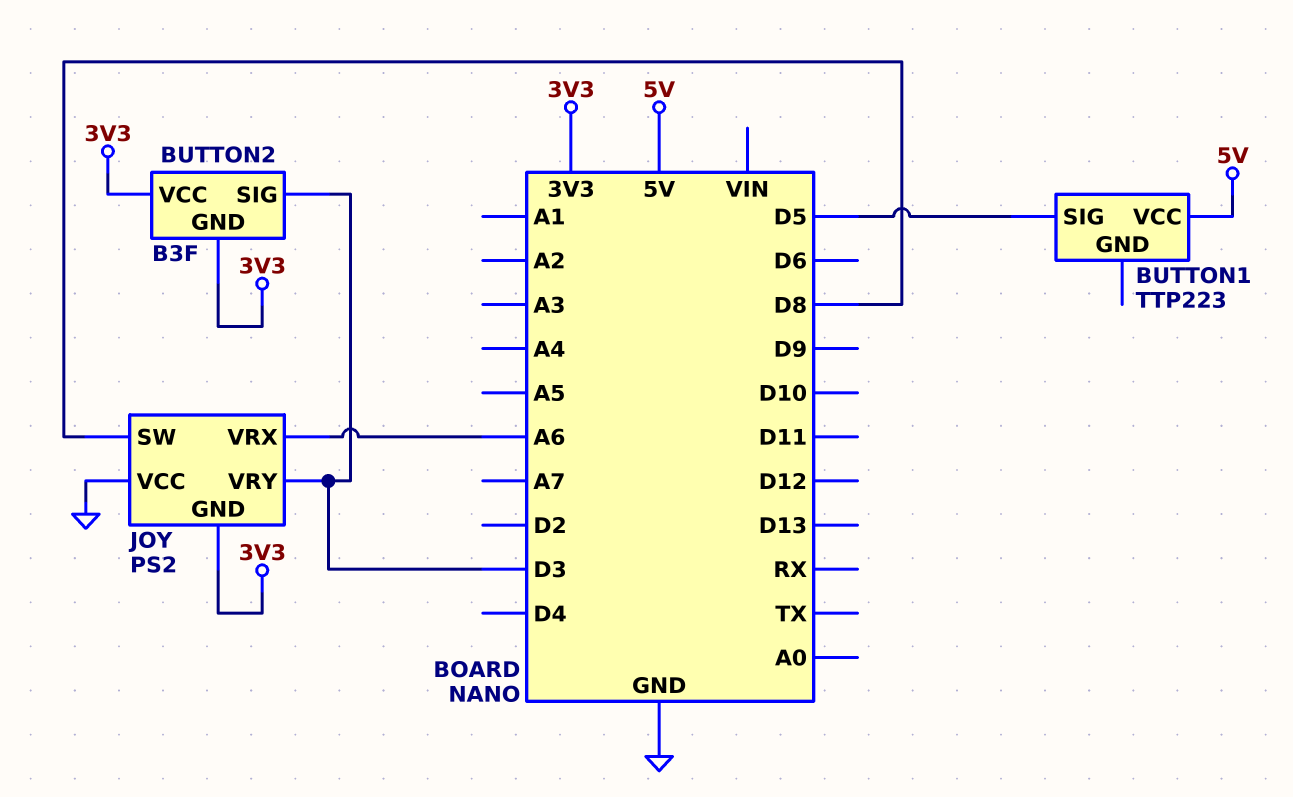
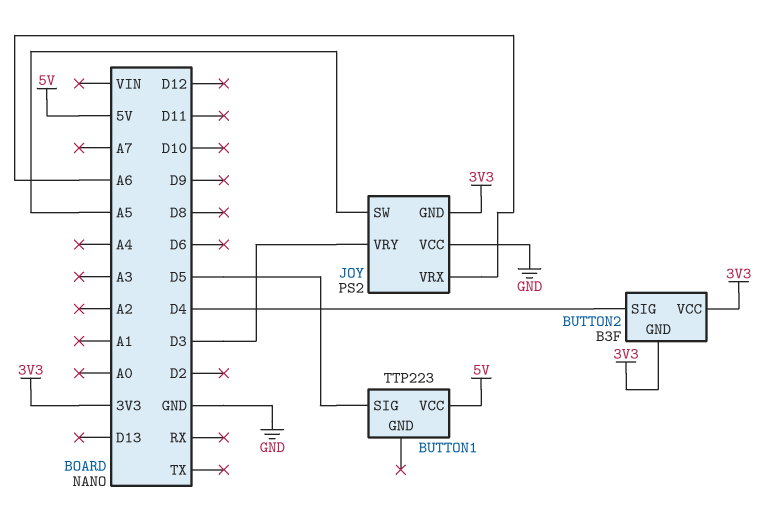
BUTTON2 pin SIG: D3 -> D4
JOY pin SW: D8 -> A5

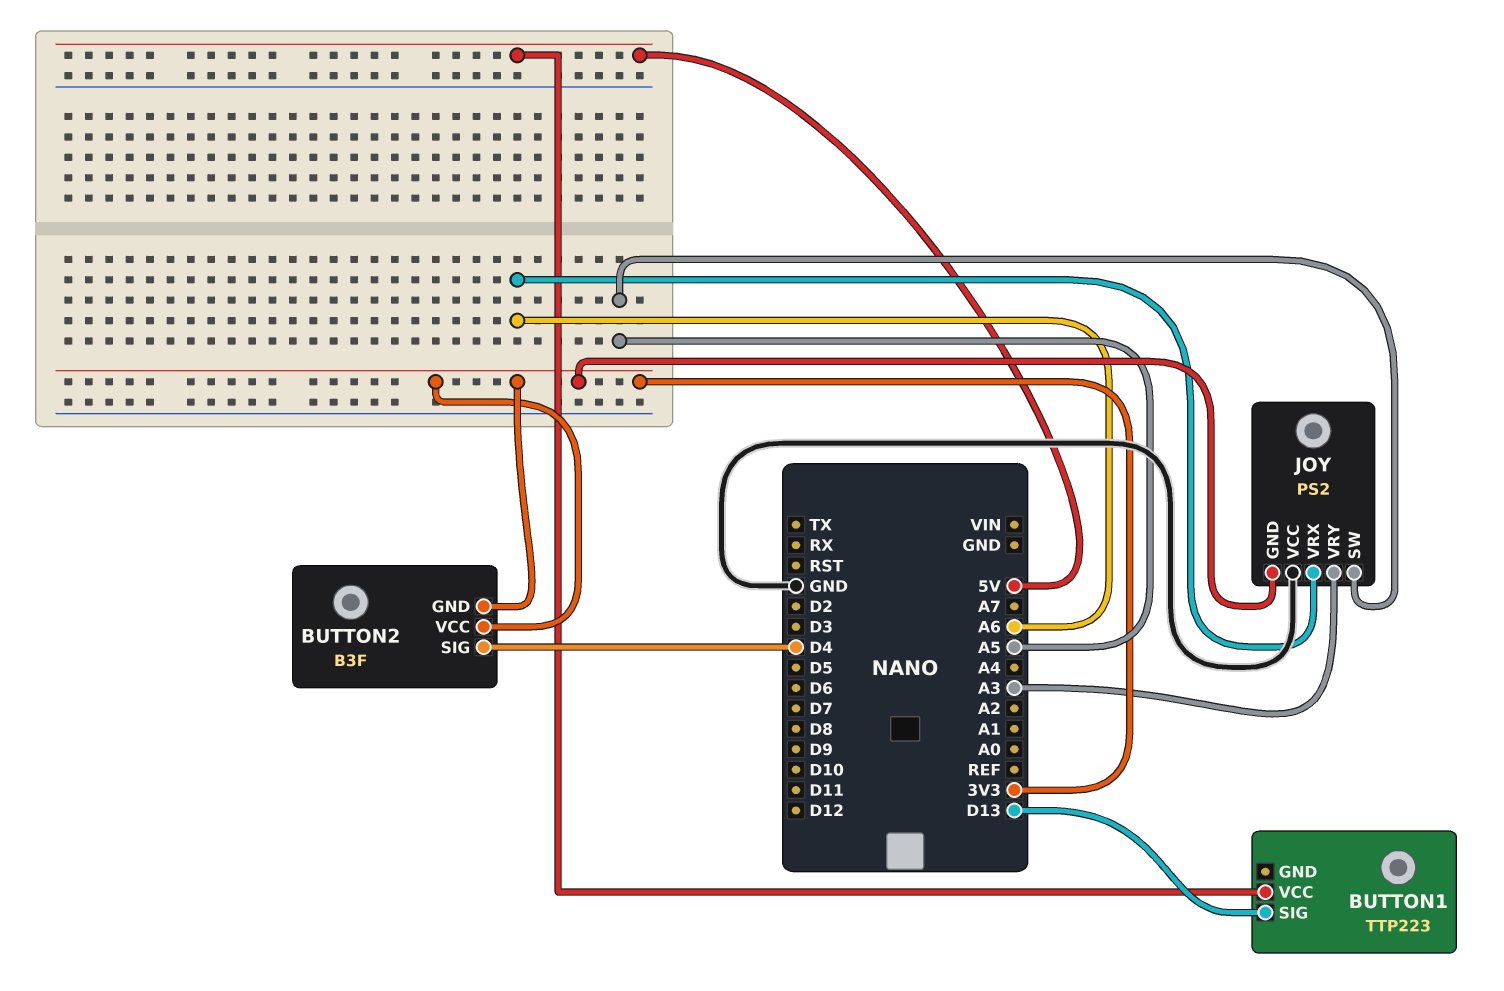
BUTTON1 pin SIG: D5 -> D13
JOY pin VRY: D3 -> A3

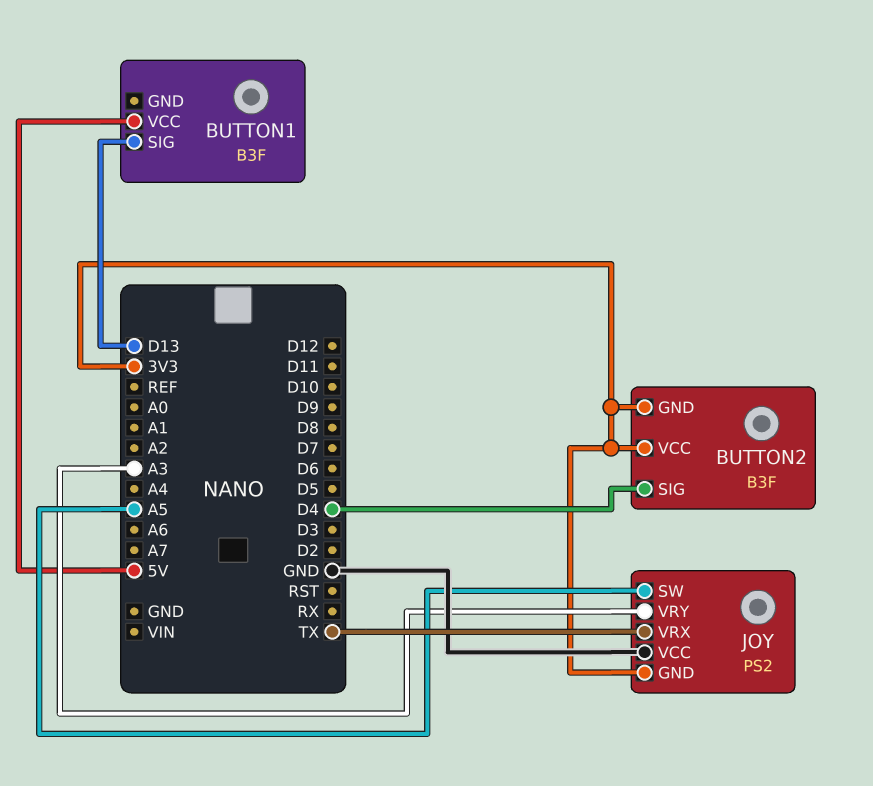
BUTTON1: TTP223 -> B3F
JOY pin VRX: A6 -> TX

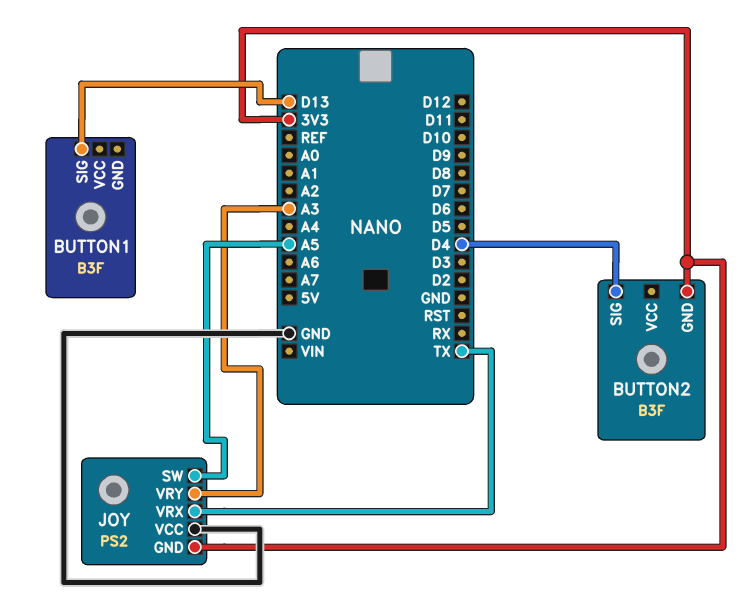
BUTTON1 pin VCC: 5V -> none
BUTTON2 pin VCC: 3V3 -> none

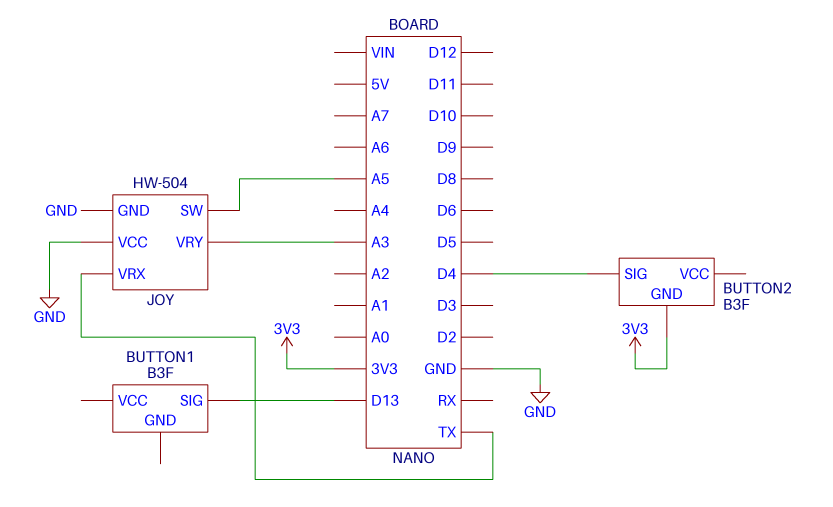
JOY: PS2 -> HW-504
JOY pin GND: 3V3 -> GND

